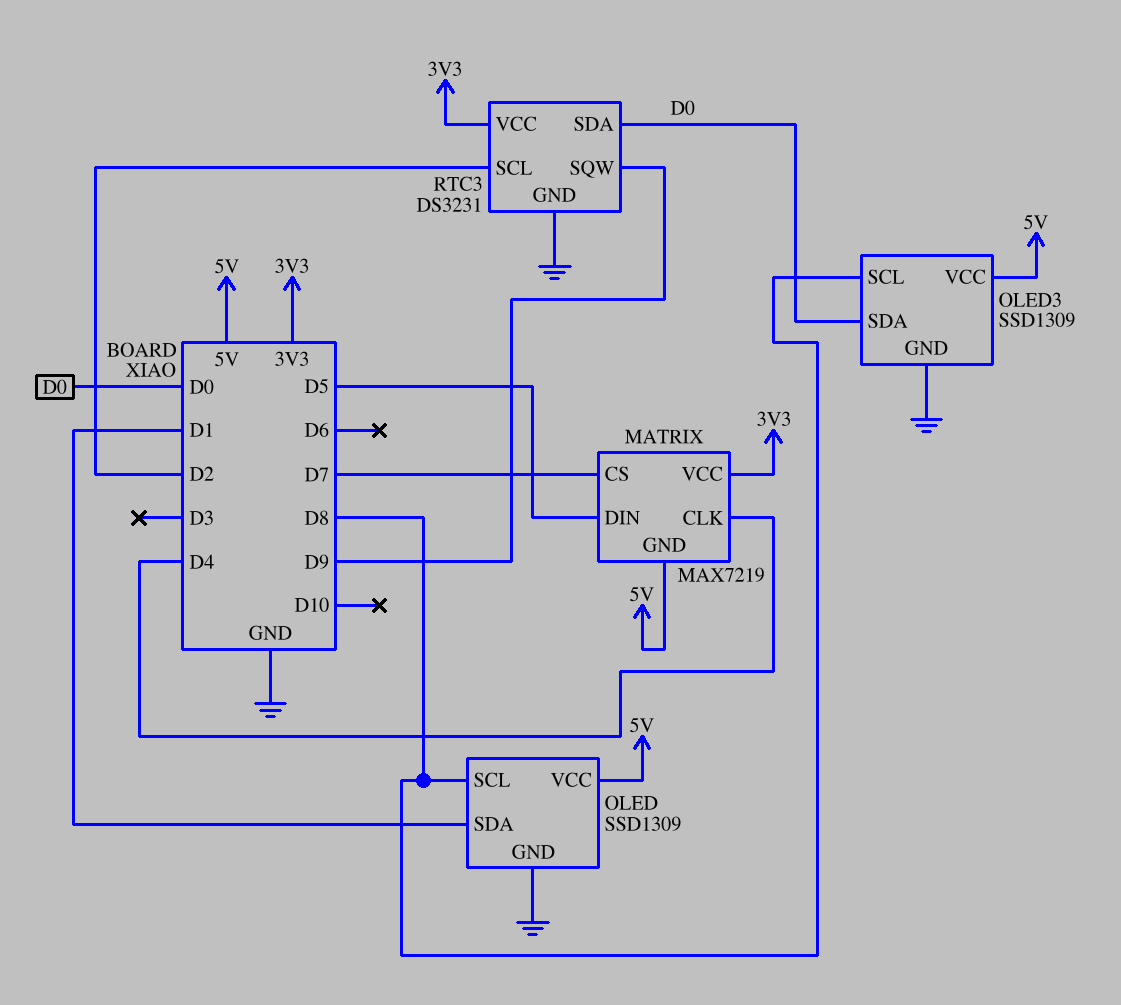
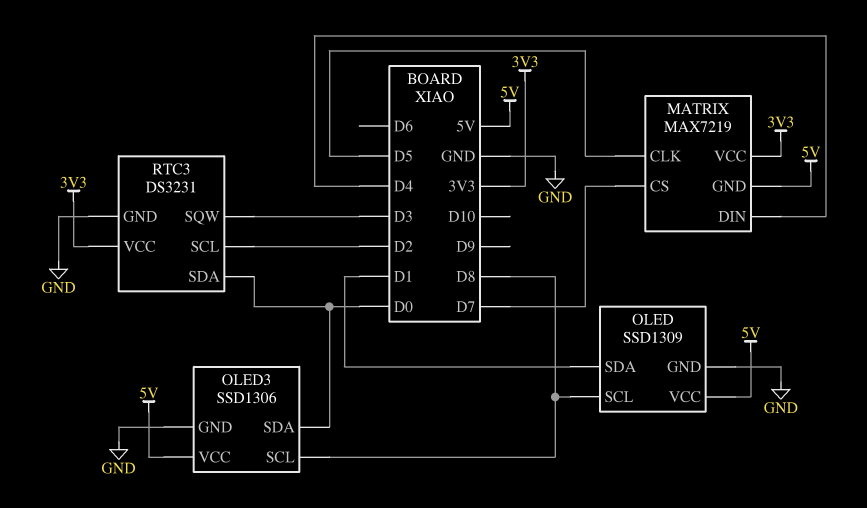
MATRIX pin CLK: D4 -> D5
MATRIX pin DIN: D5 -> D4
OLED3: SSD1309 -> SSD1306
RTC3 pin SQW: D9 -> D3

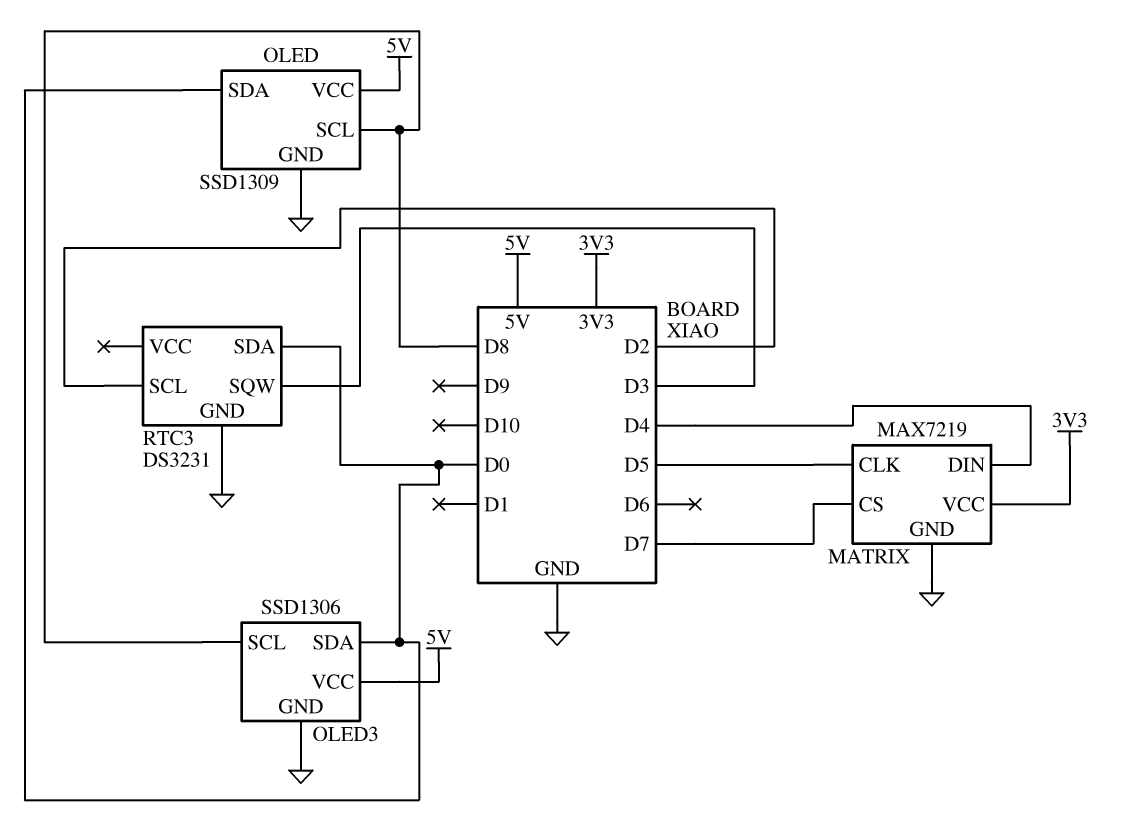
MATRIX pin GND: 5V -> GND
OLED pin SDA: D1 -> D0
RTC3 pin VCC: 3V3 -> none

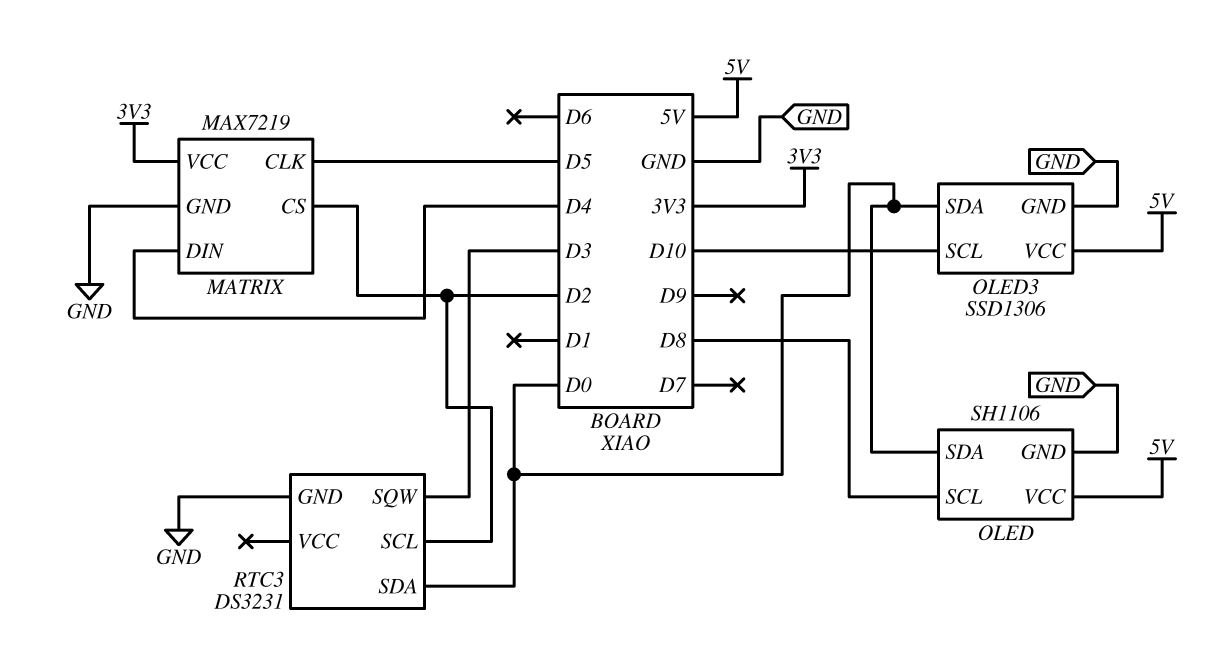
MATRIX pin CS: D7 -> D2
OLED: SSD1309 -> SH1106
OLED3 pin SCL: D8 -> D10

